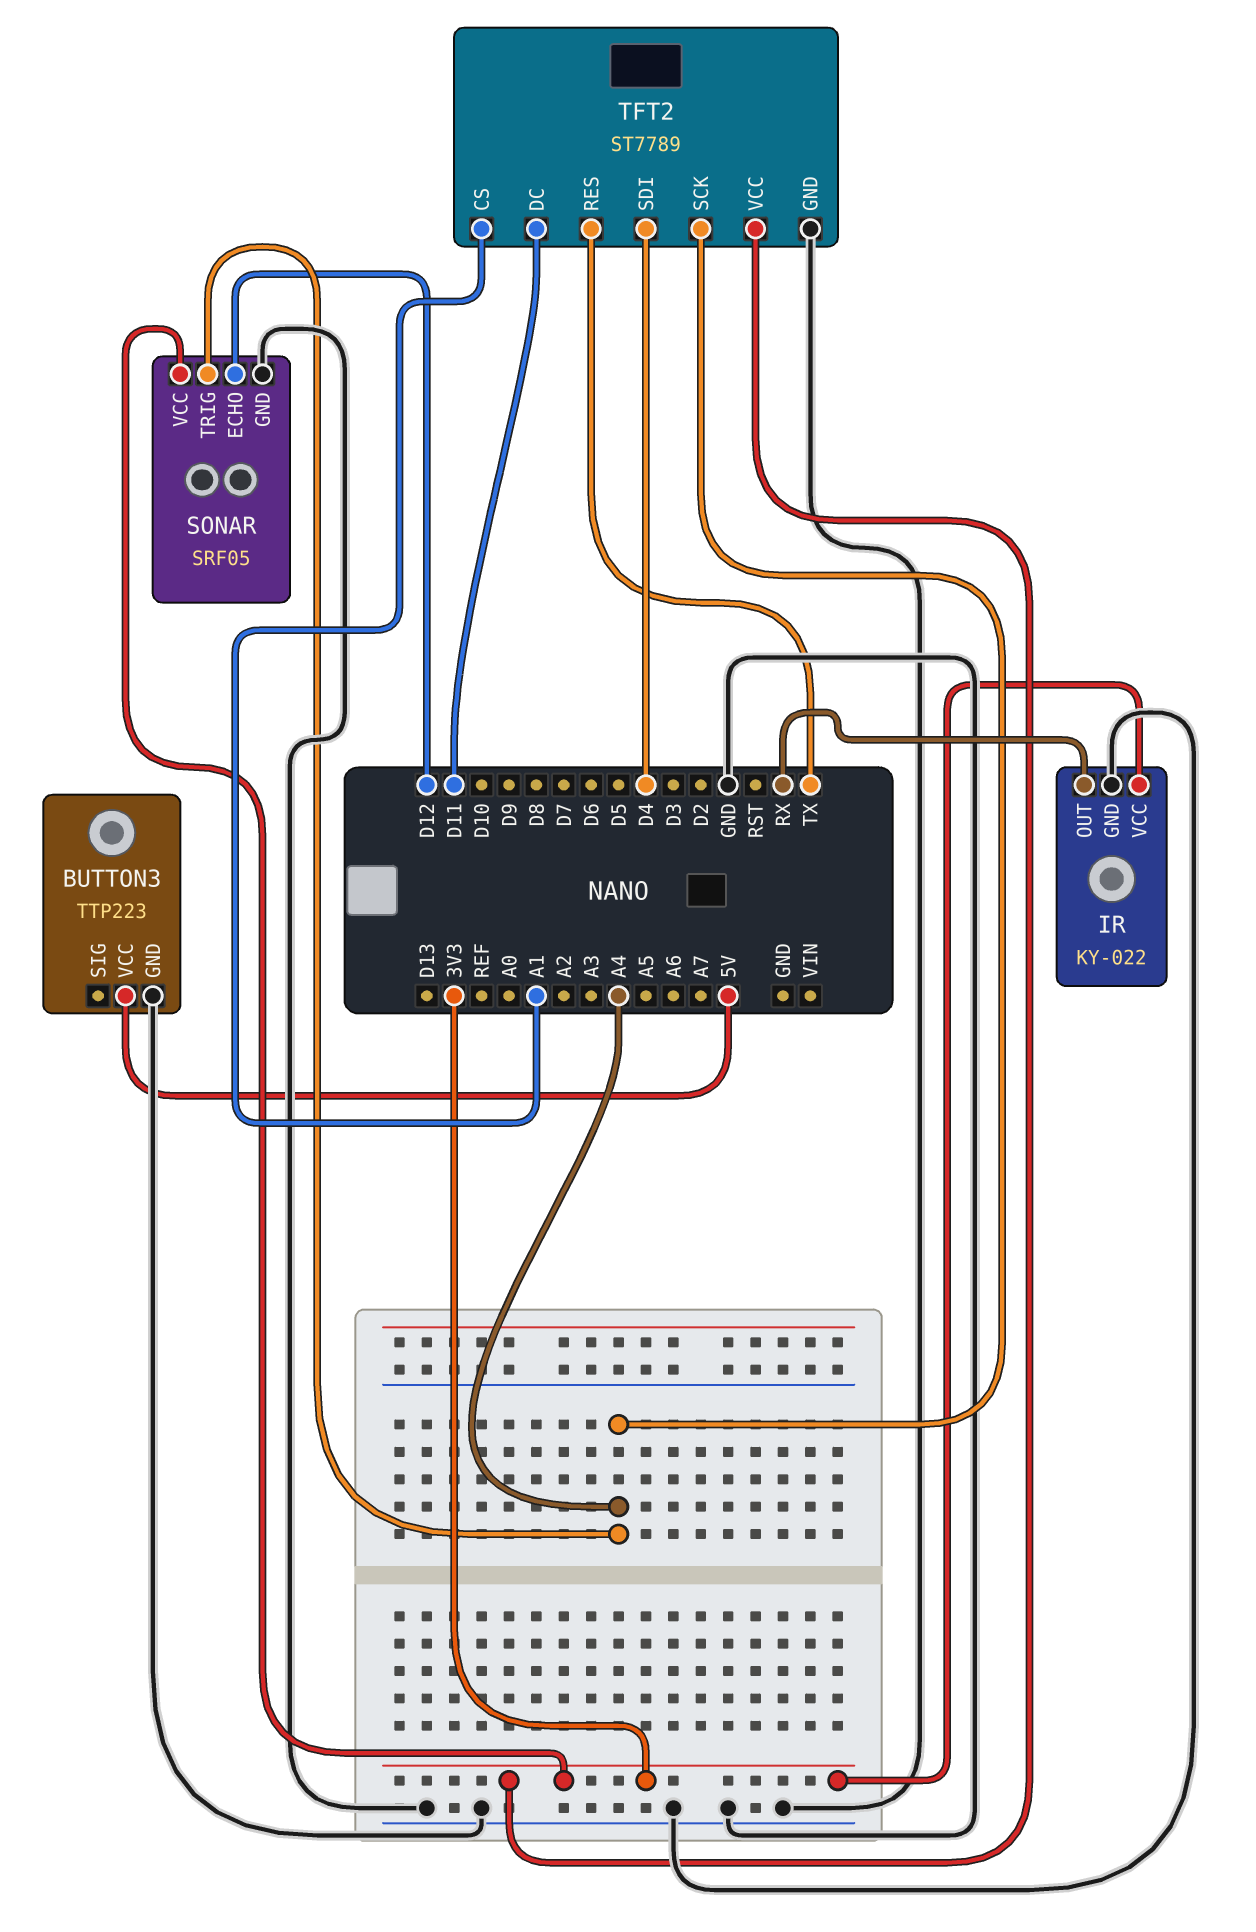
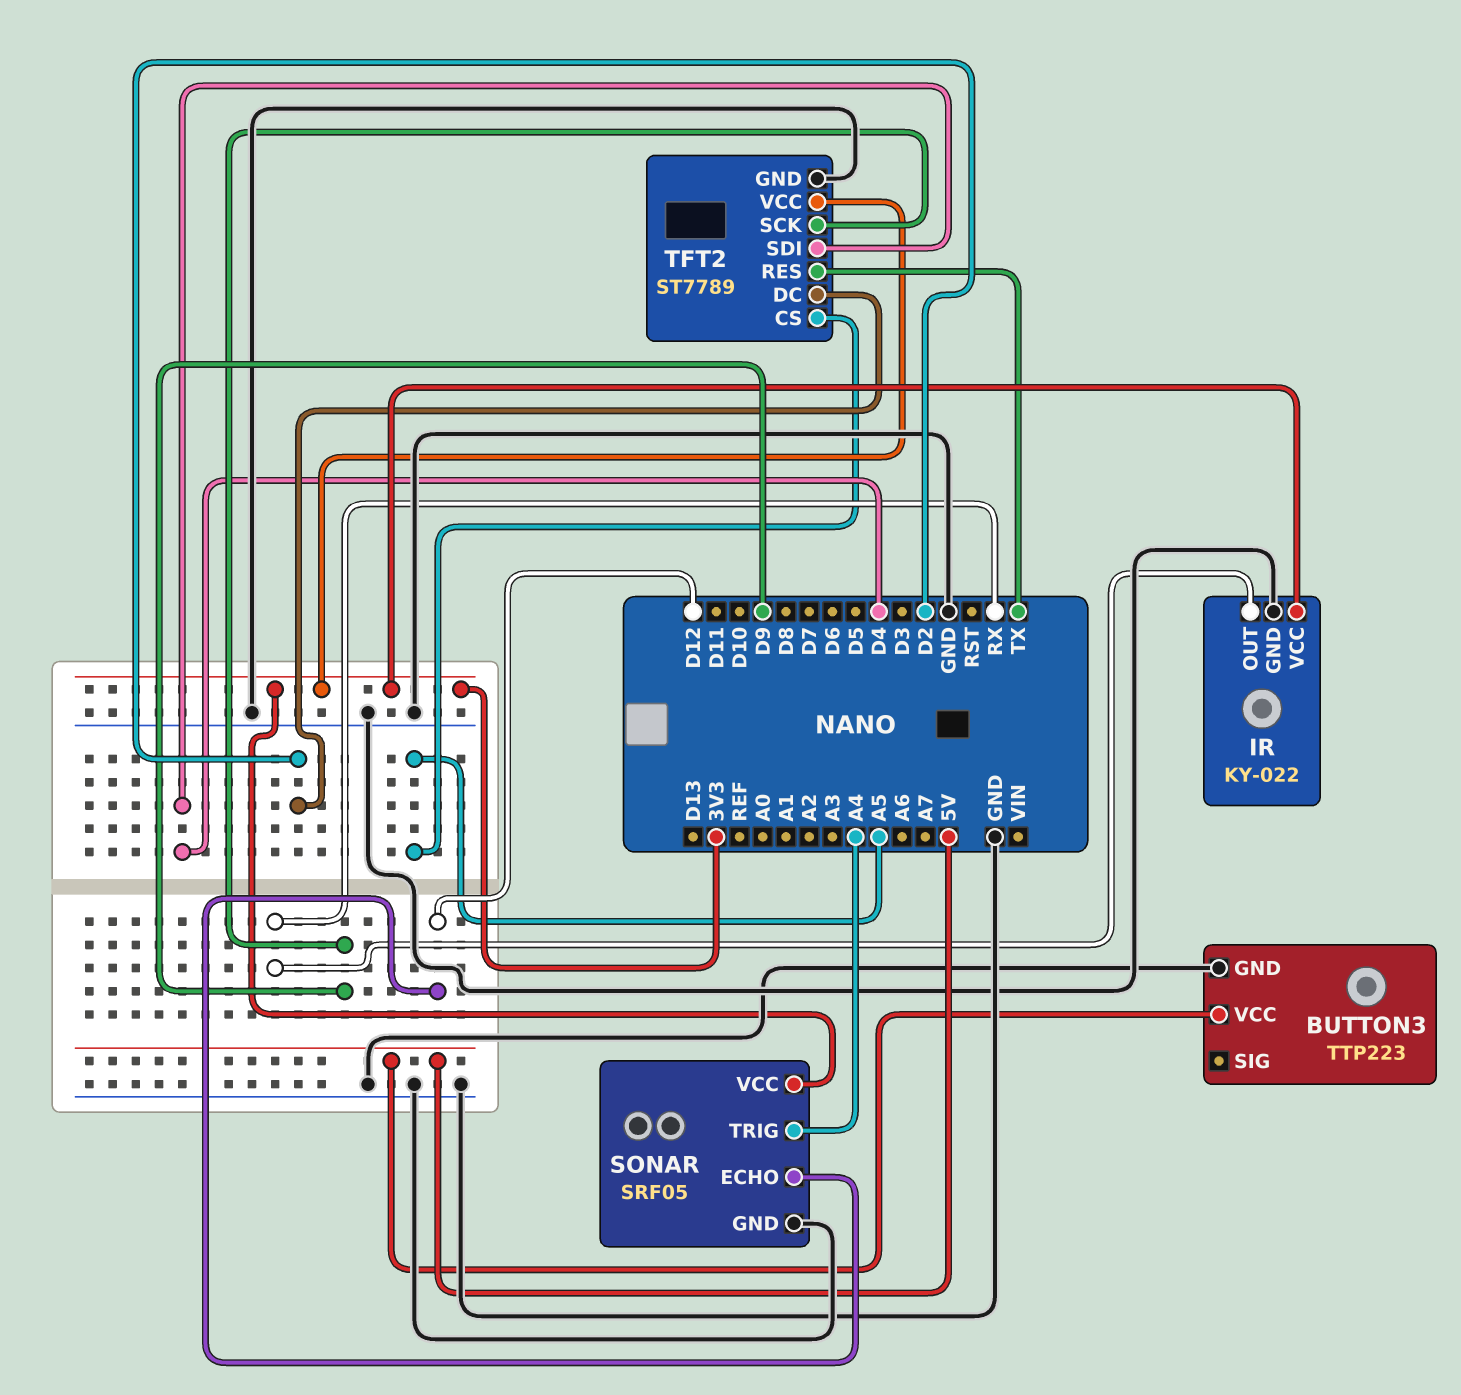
TFT2 pin CS: A1 -> A5
TFT2 pin DC: D11 -> D2
TFT2 pin SCK: A4 -> D9

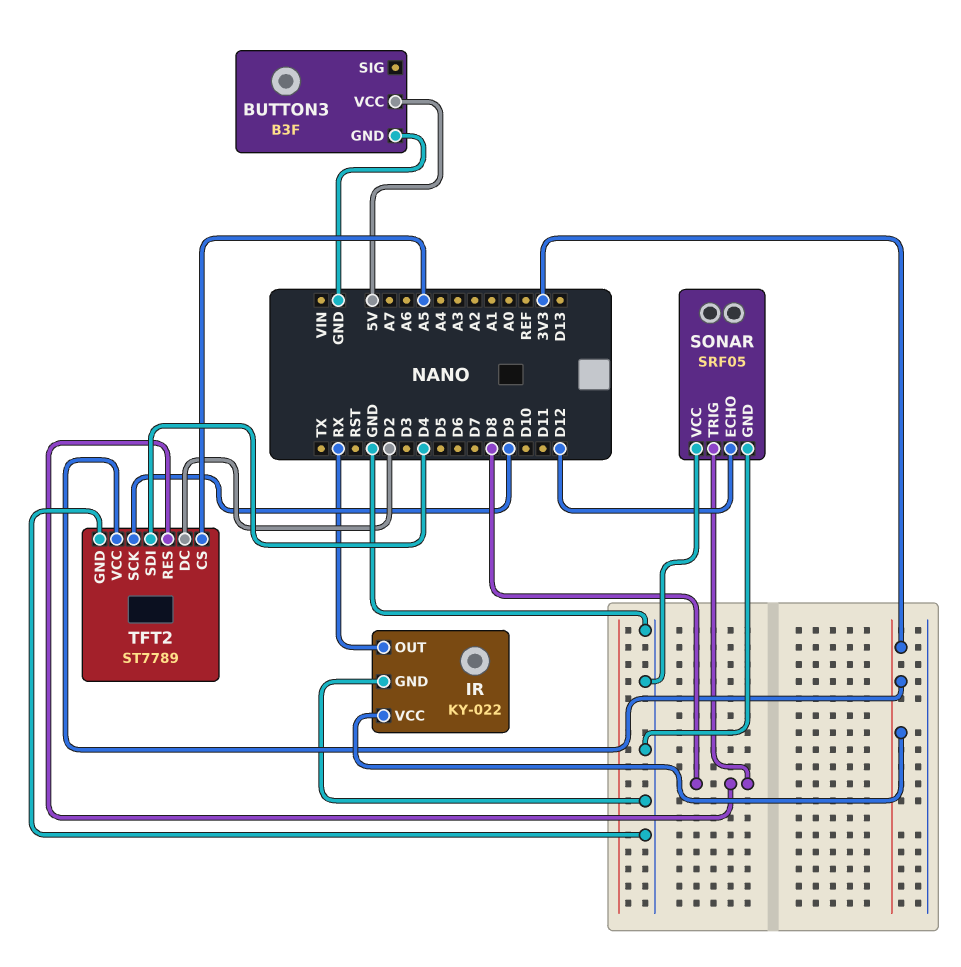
BUTTON3: TTP223 -> B3F
SONAR pin TRIG: A4 -> D8
SONAR pin VCC: 3V3 -> GND
TFT2 pin RES: TX -> D8

